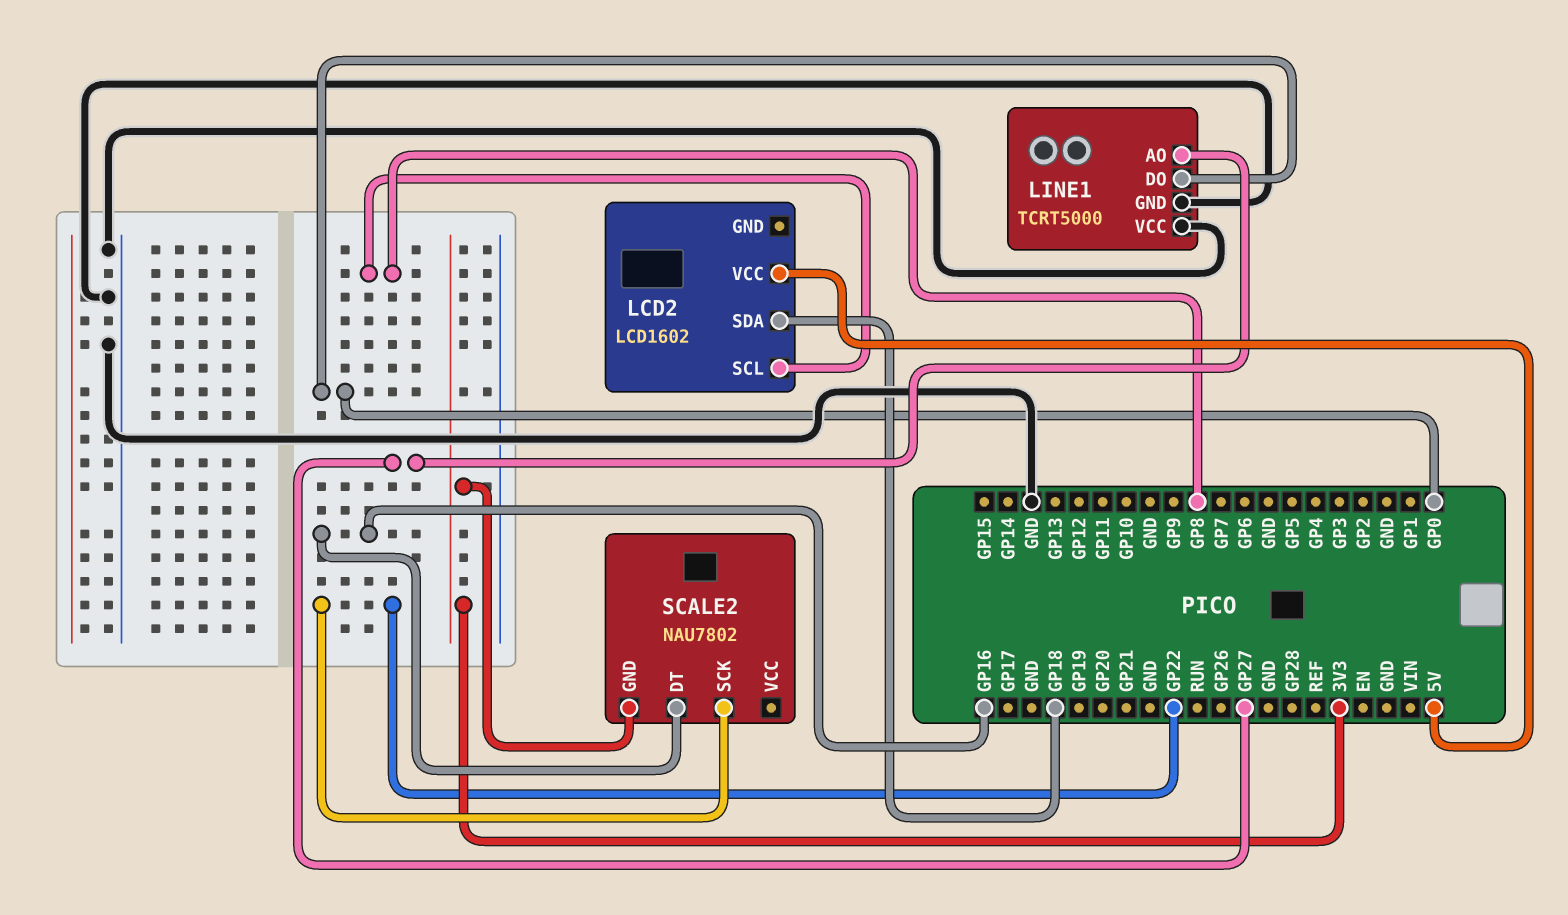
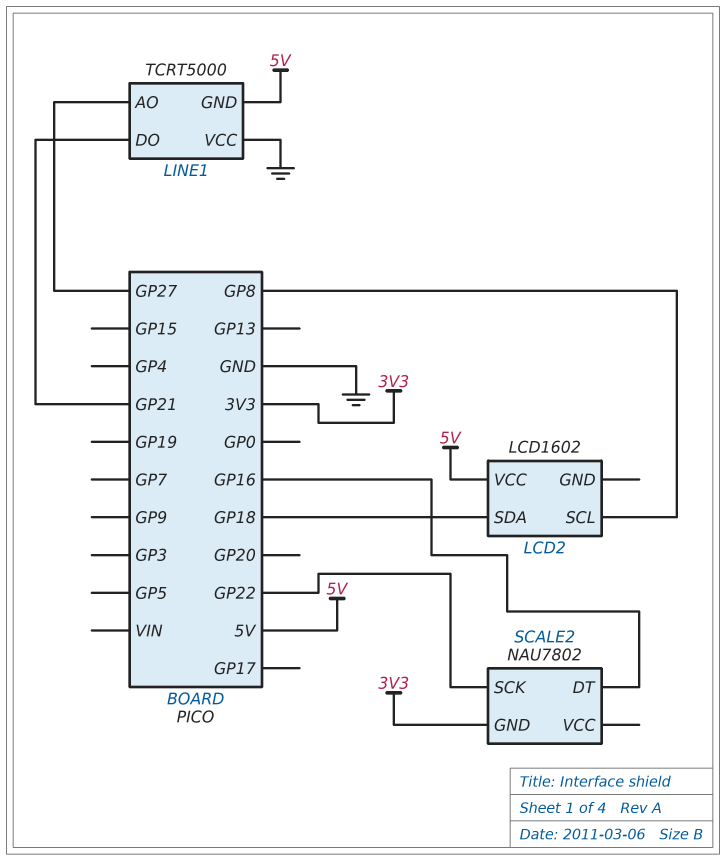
LINE1 pin DO: GP0 -> GP21
LINE1 pin GND: GND -> 5V

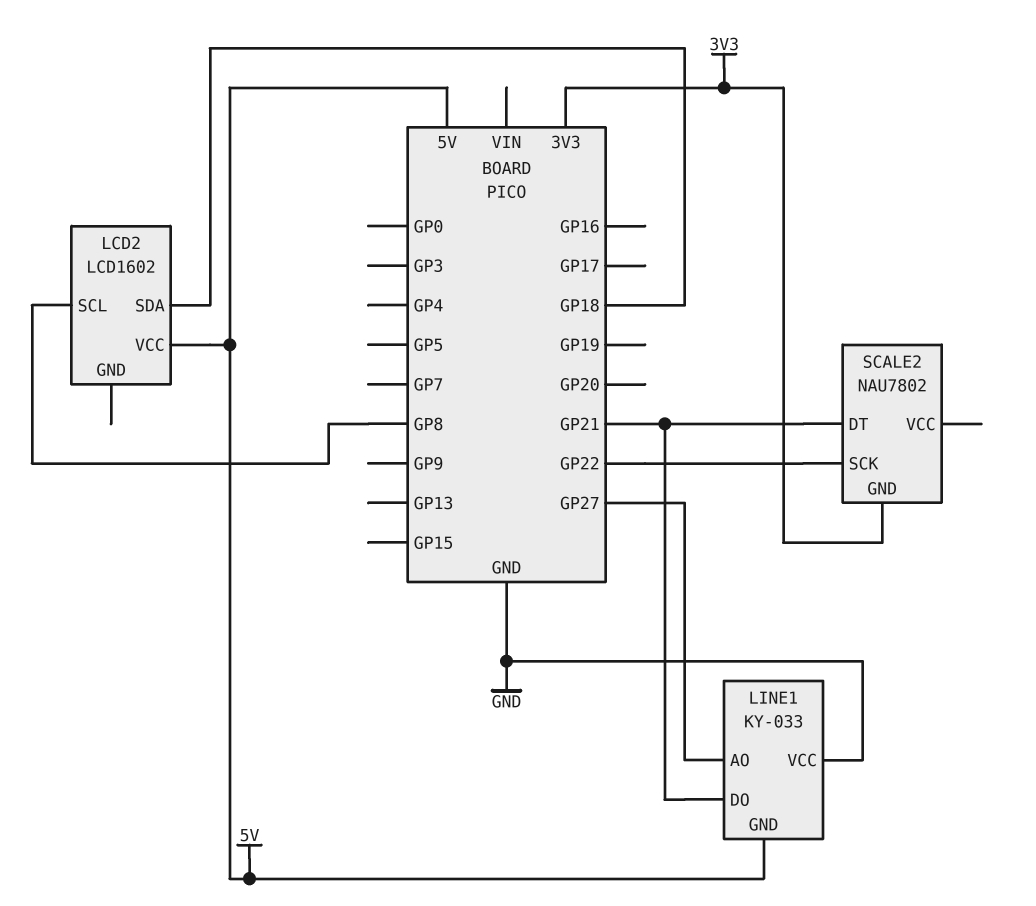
LINE1: TCRT5000 -> KY-033
SCALE2 pin DT: GP16 -> GP21

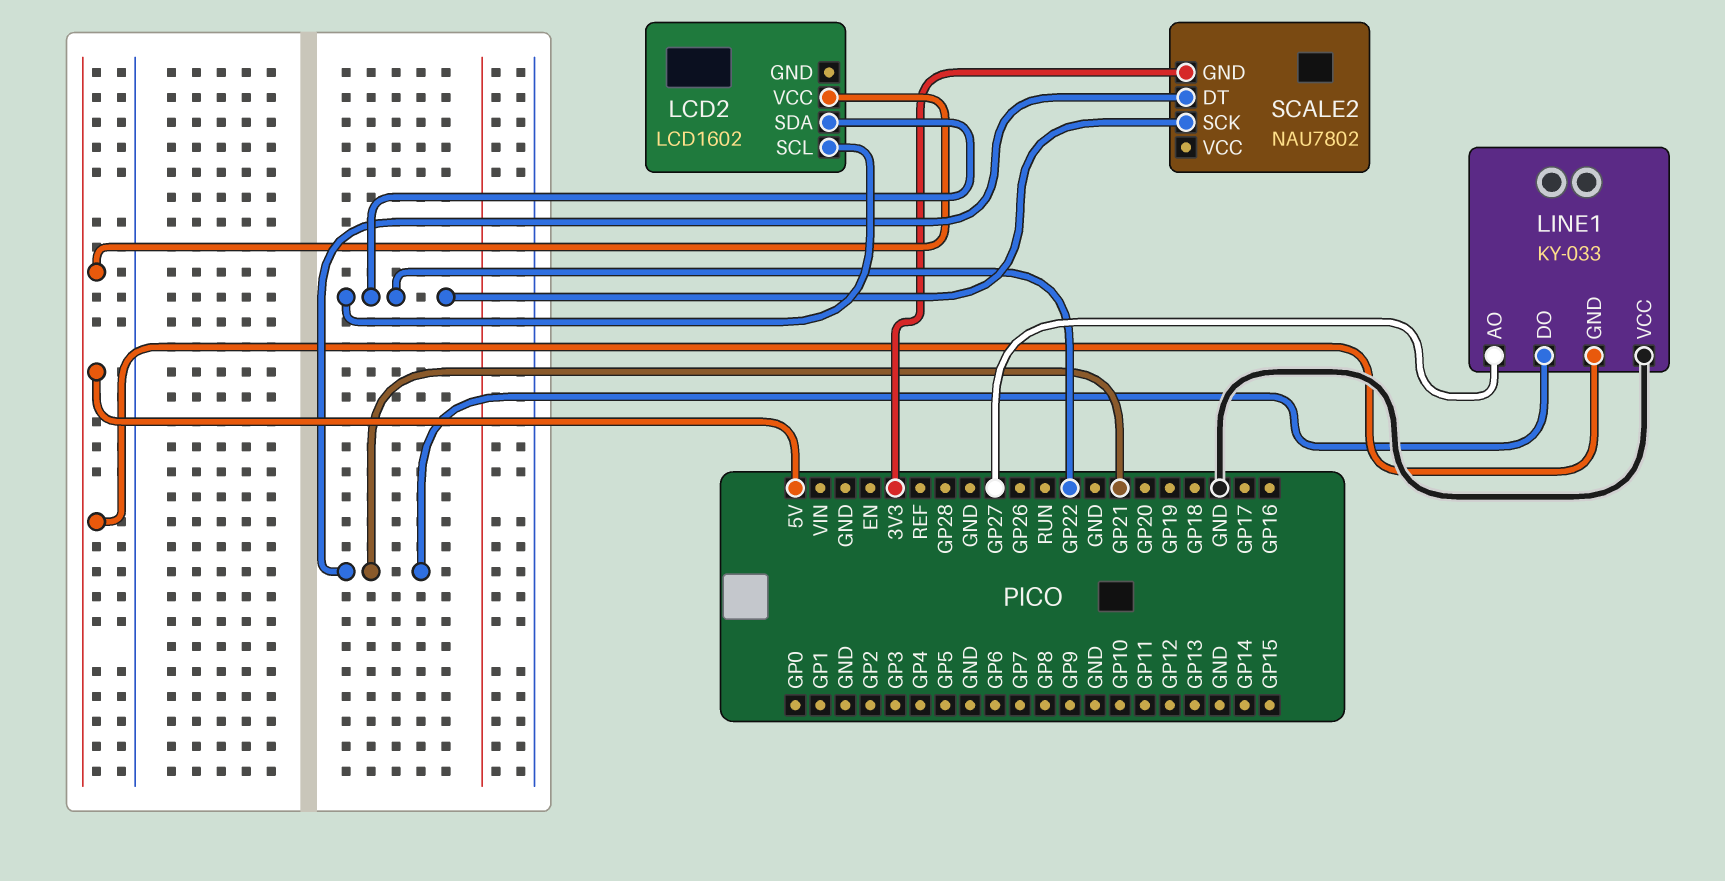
LCD2 pin SCL: GP8 -> GP22
LCD2 pin SDA: GP18 -> GP22

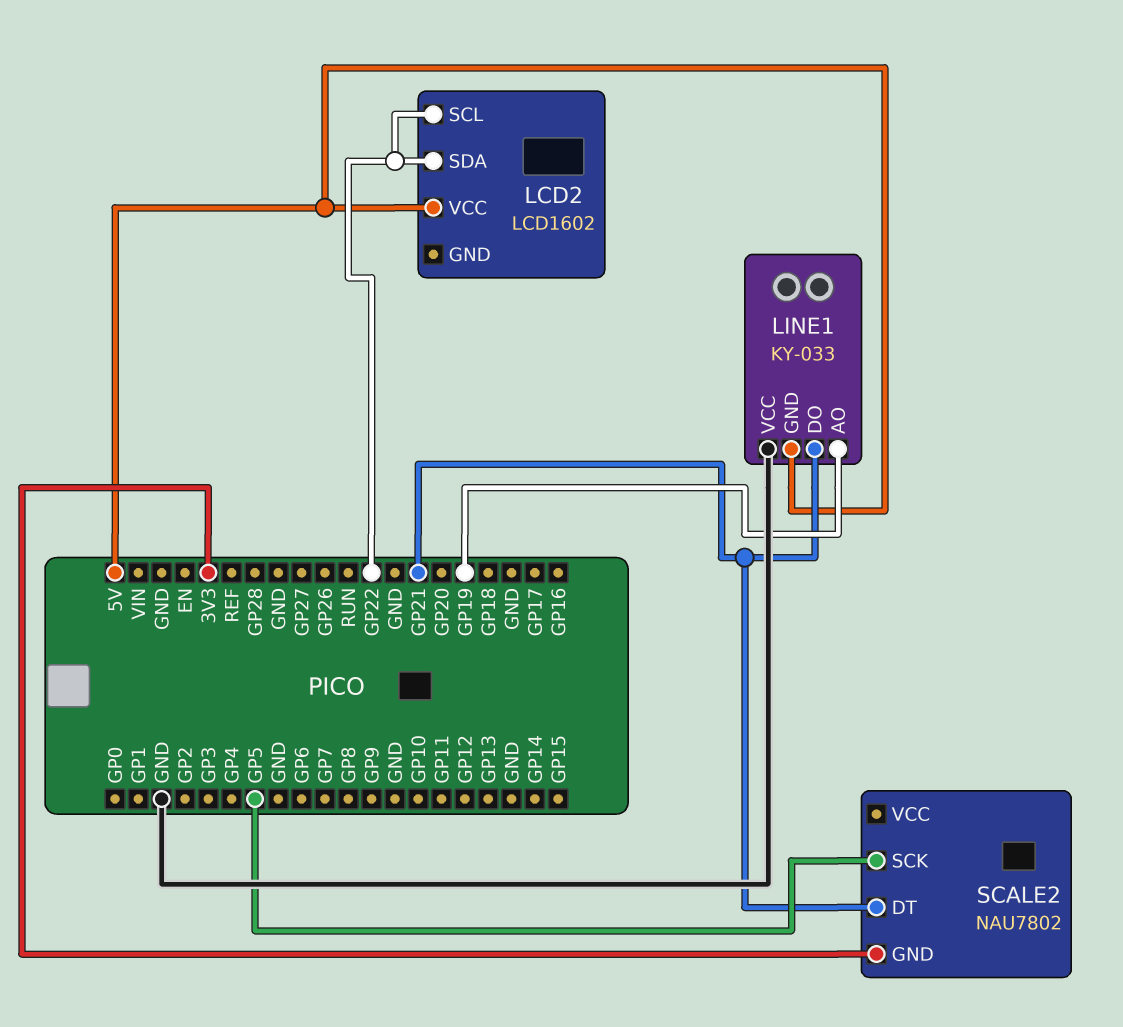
LINE1 pin AO: GP27 -> GP19
SCALE2 pin SCK: GP22 -> GP5

